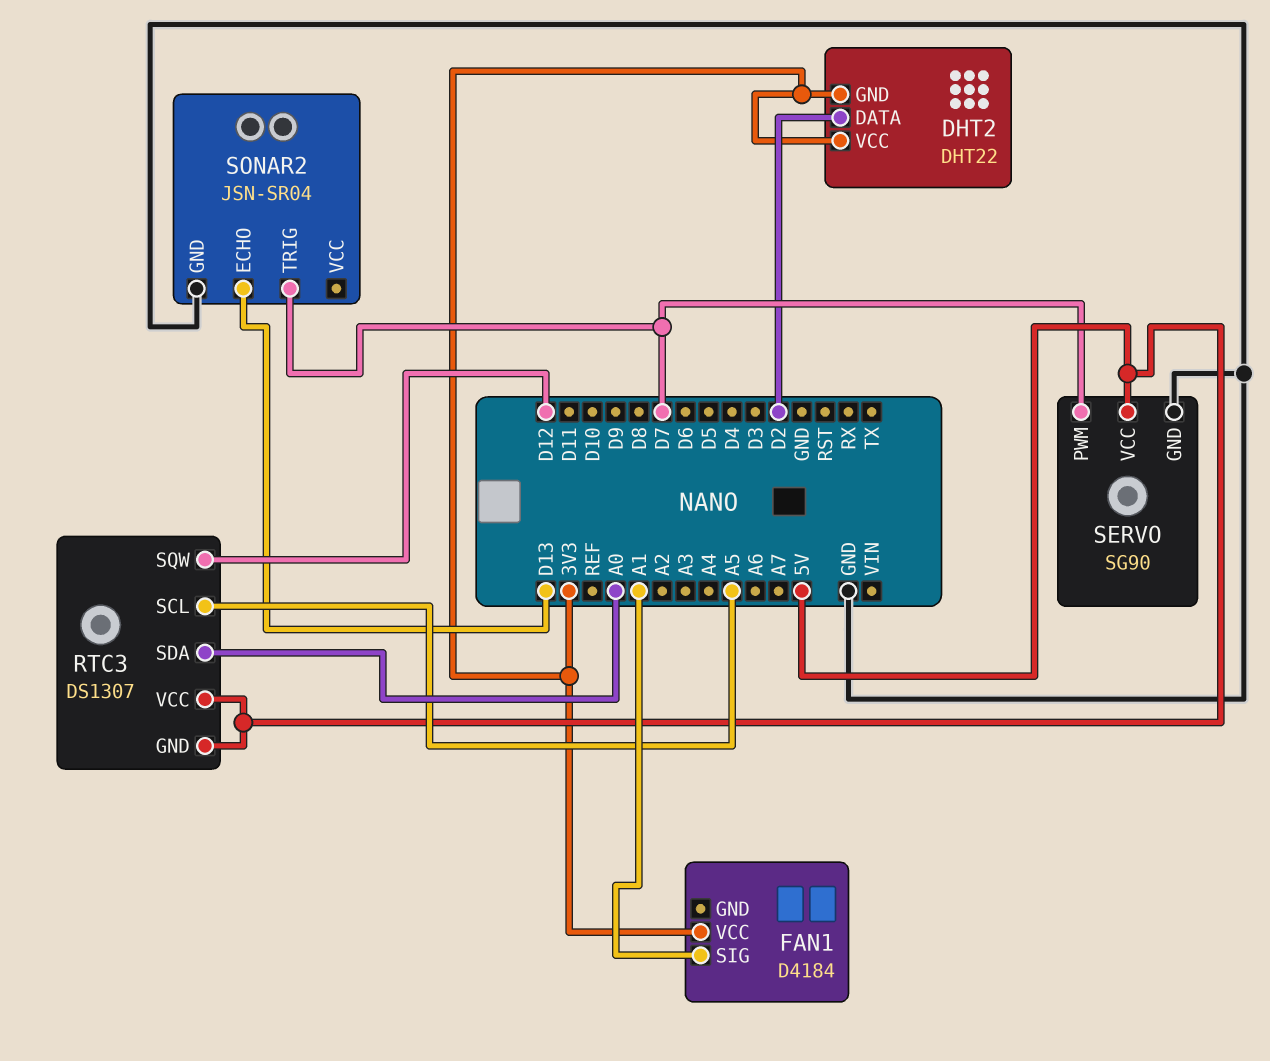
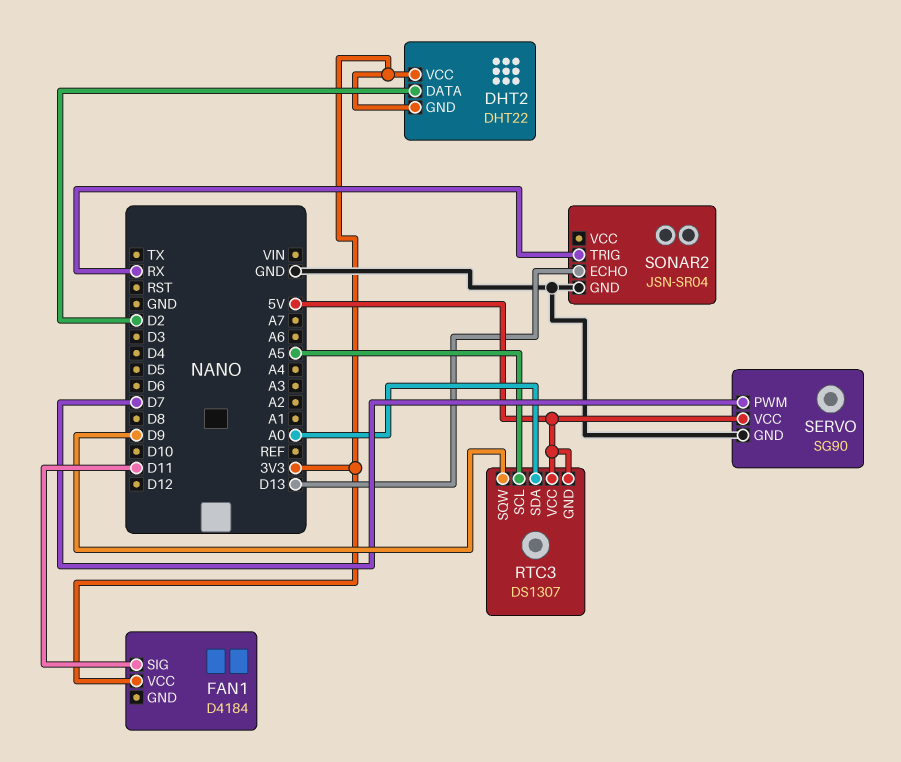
FAN1 pin SIG: A1 -> D11
RTC3 pin SQW: D12 -> D9
SONAR2 pin TRIG: D7 -> RX

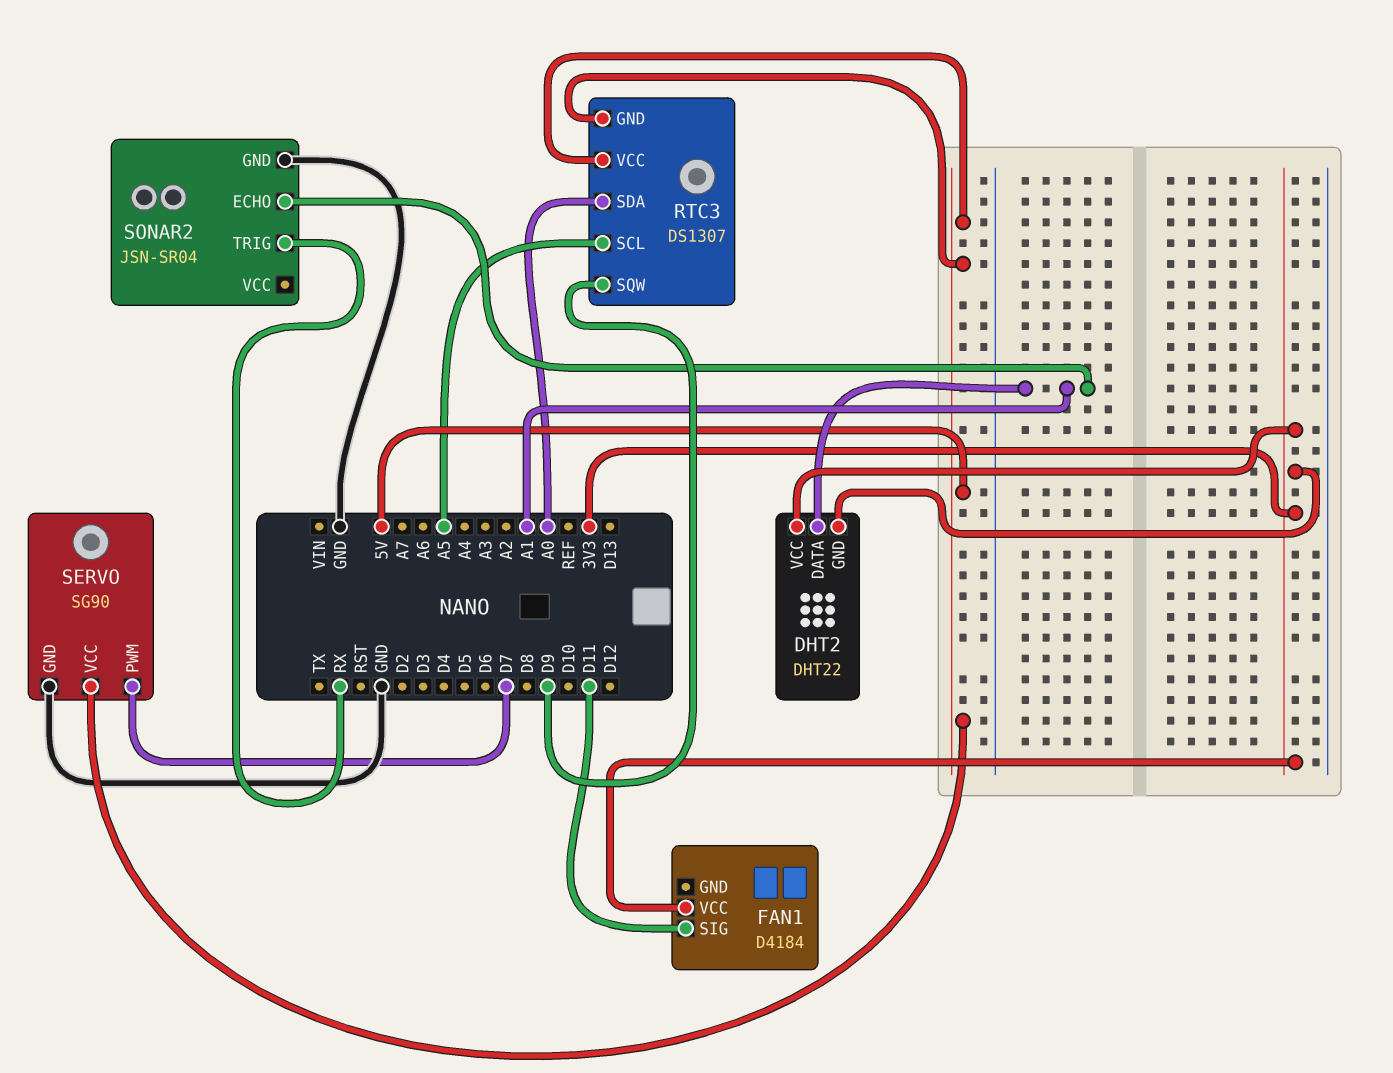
DHT2 pin DATA: D2 -> A1
SONAR2 pin ECHO: D13 -> A1

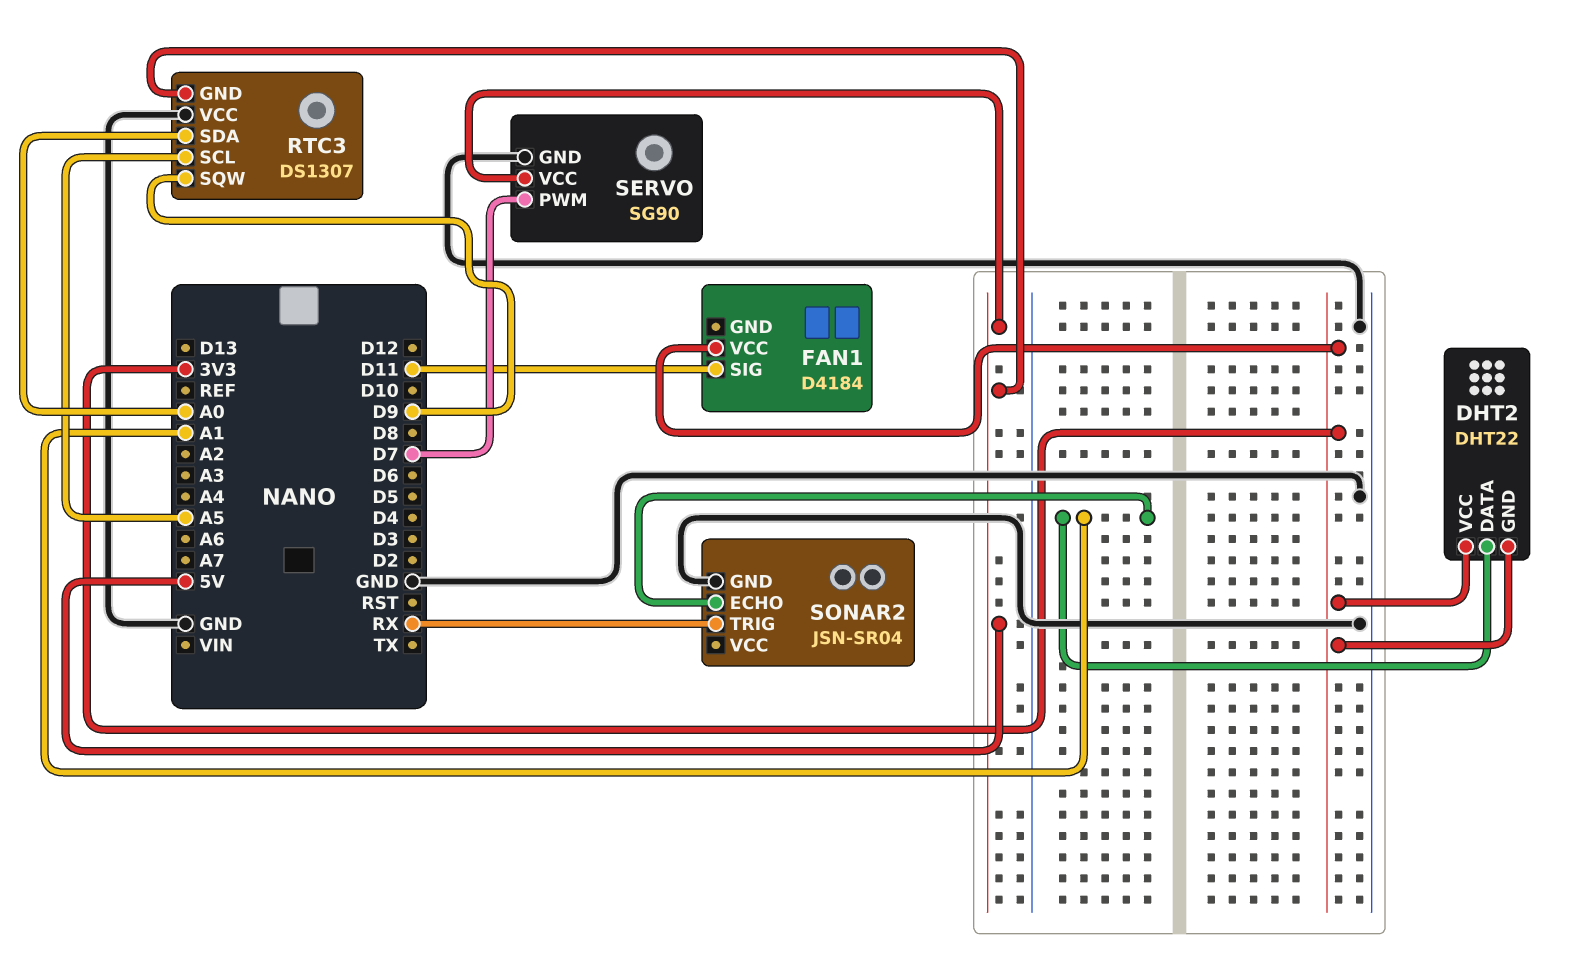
RTC3 pin VCC: 5V -> GND

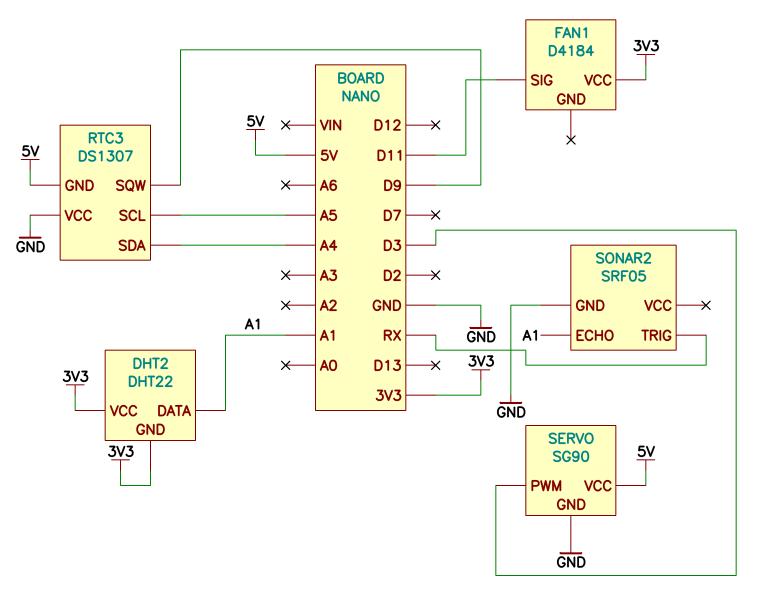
RTC3 pin SDA: A0 -> A4
SERVO pin PWM: D7 -> D3
SONAR2: JSN-SR04 -> SRF05

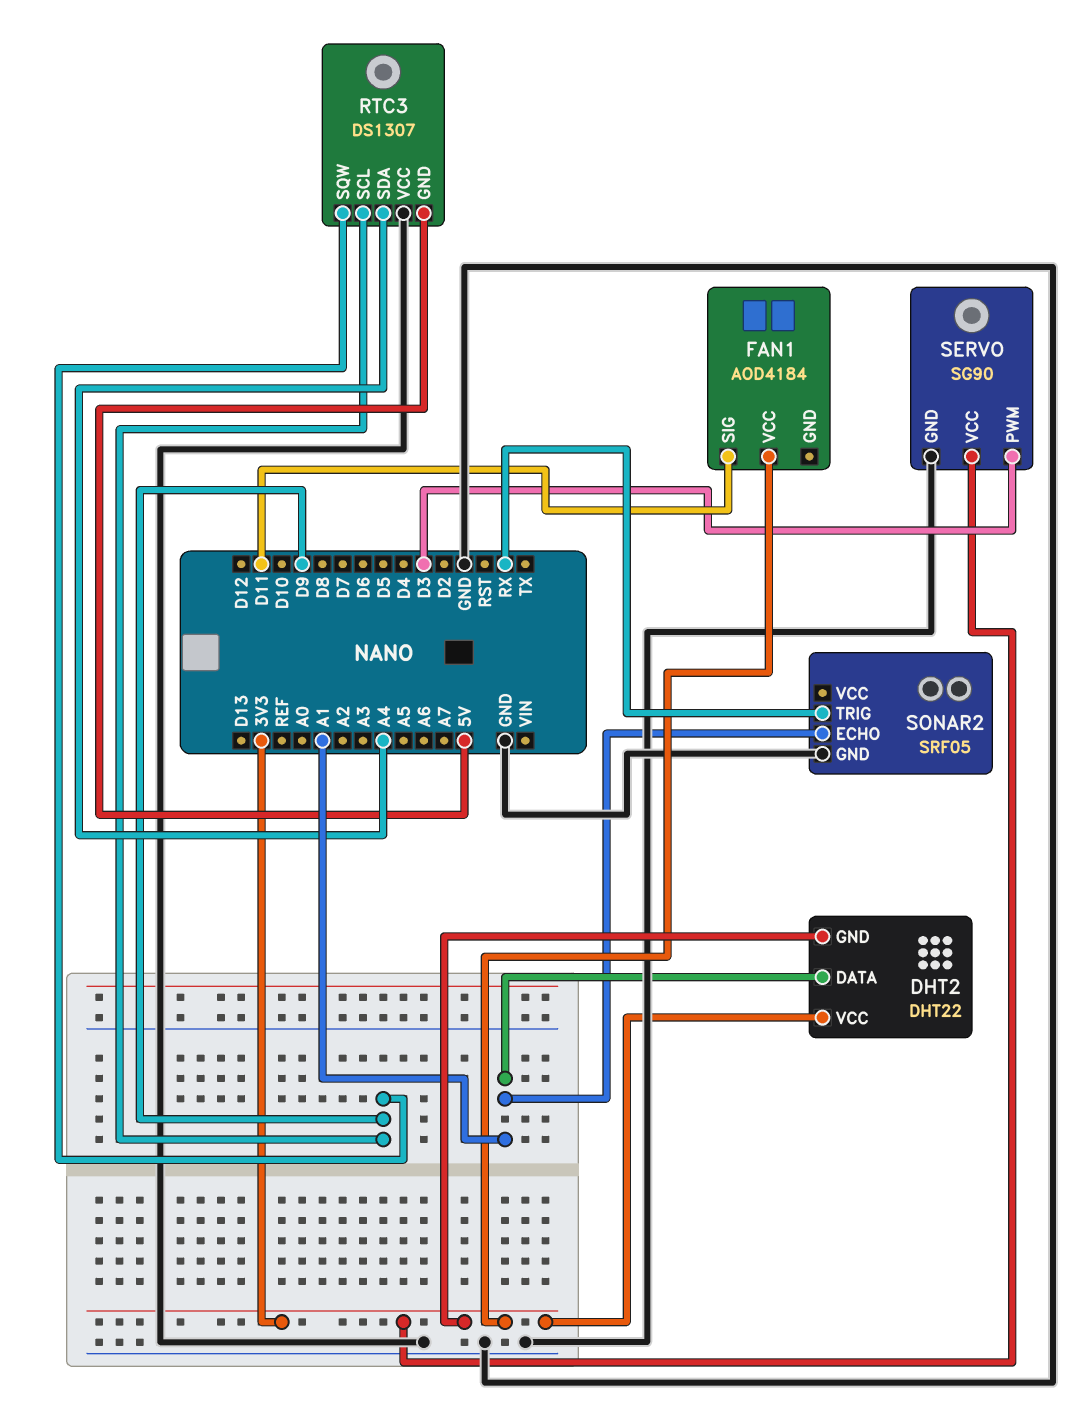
FAN1: D4184 -> AOD4184
RTC3 pin SCL: A5 -> D9
SERVO pin VCC: 5V -> 3V3

